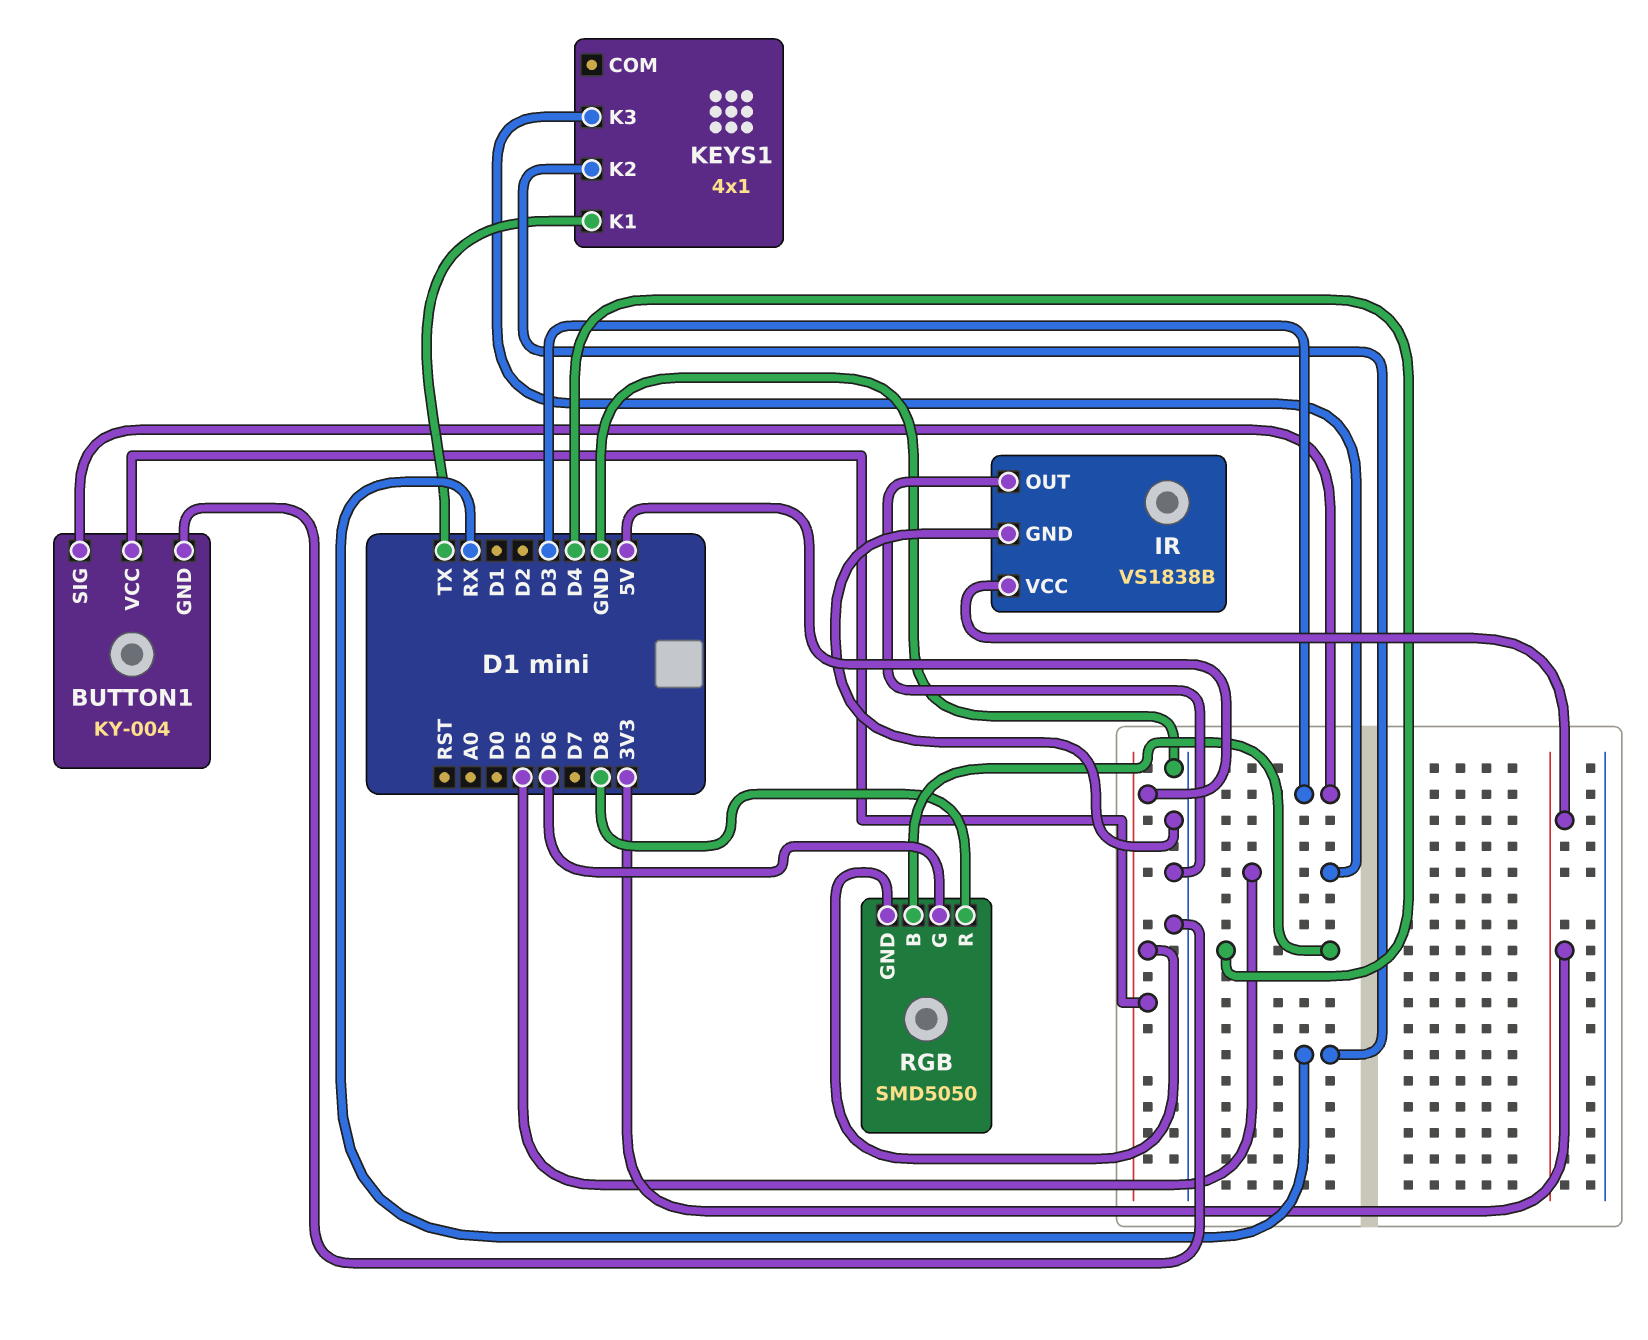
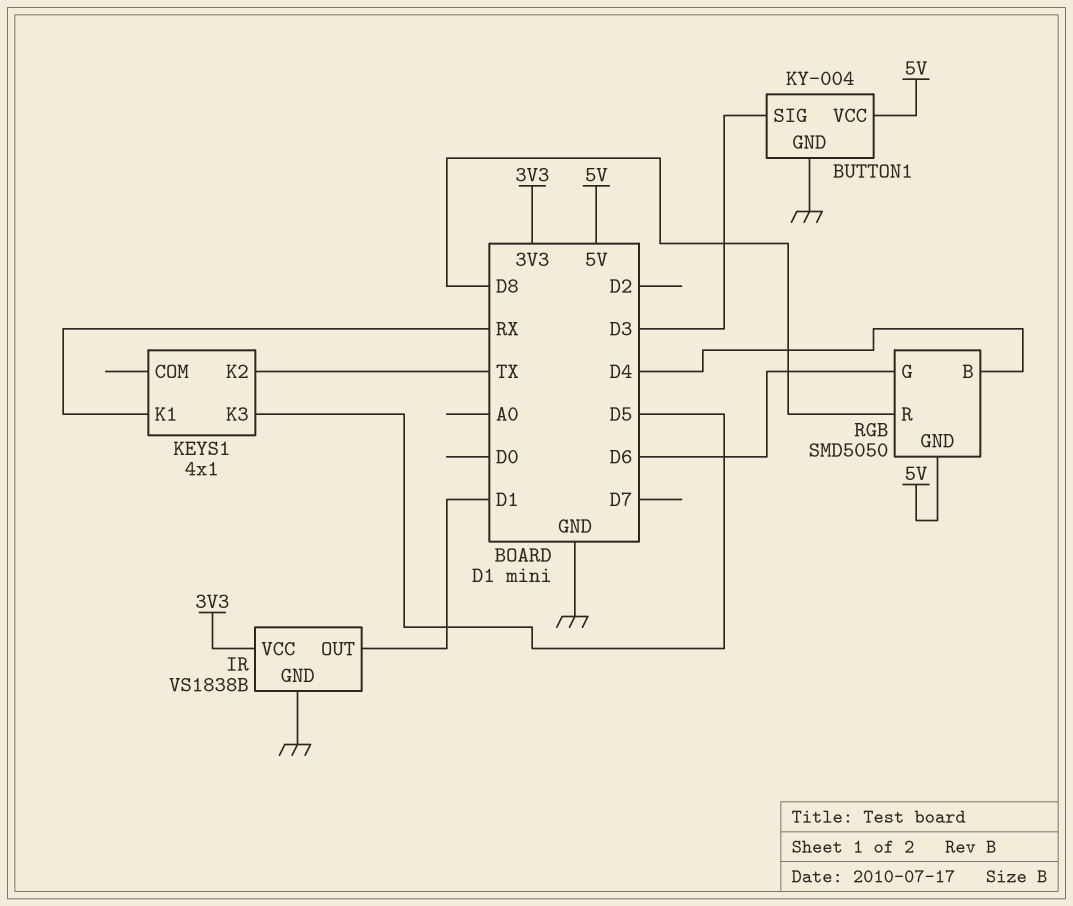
IR pin OUT: GND -> D1
KEYS1 pin K1: TX -> RX
KEYS1 pin K2: RX -> TX

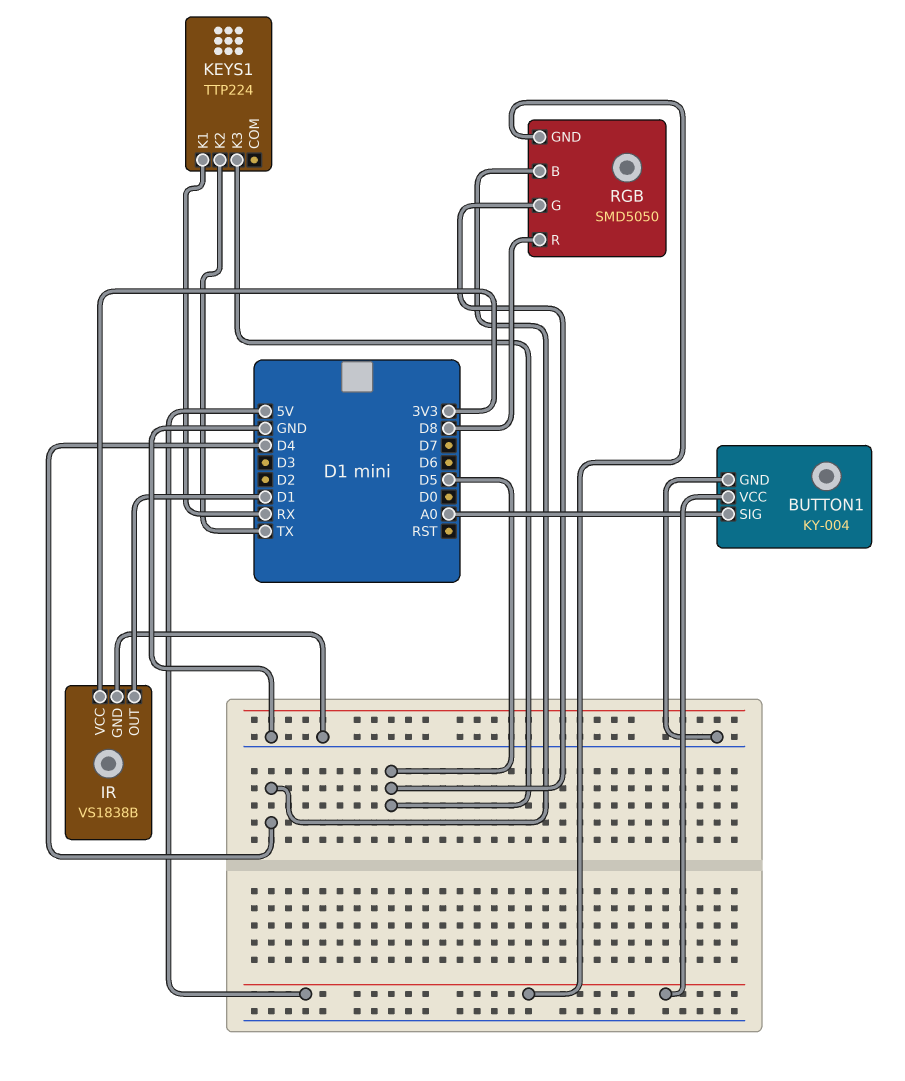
BUTTON1 pin SIG: D3 -> A0
KEYS1: 4x1 -> TTP224
RGB pin G: D6 -> D5

